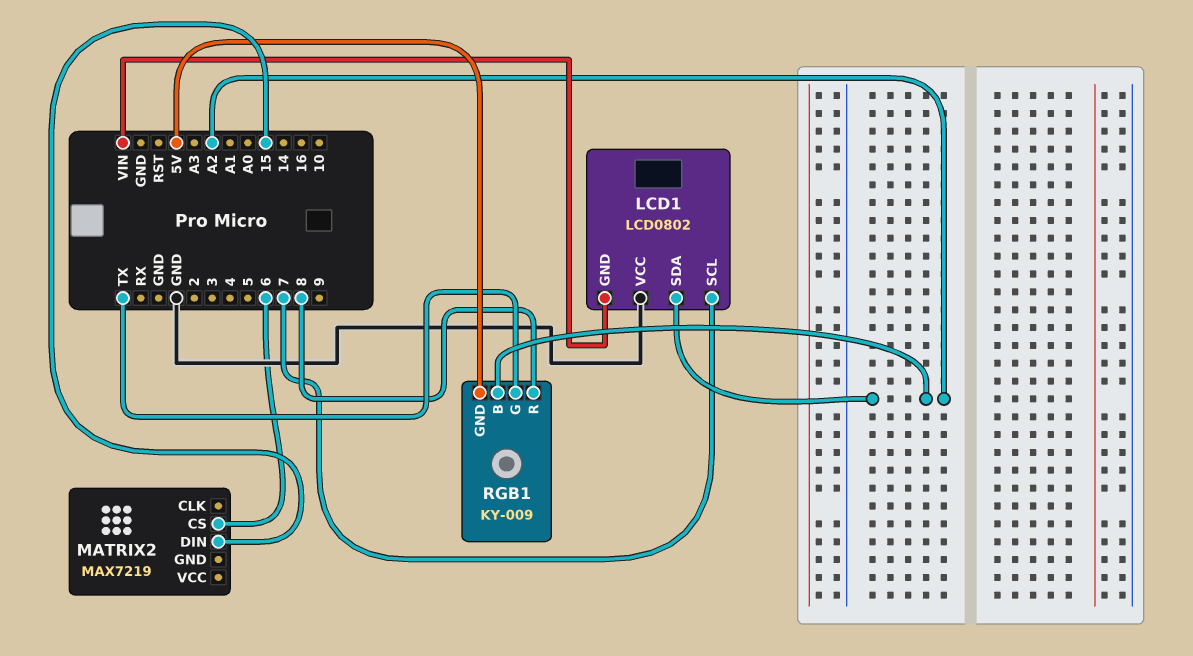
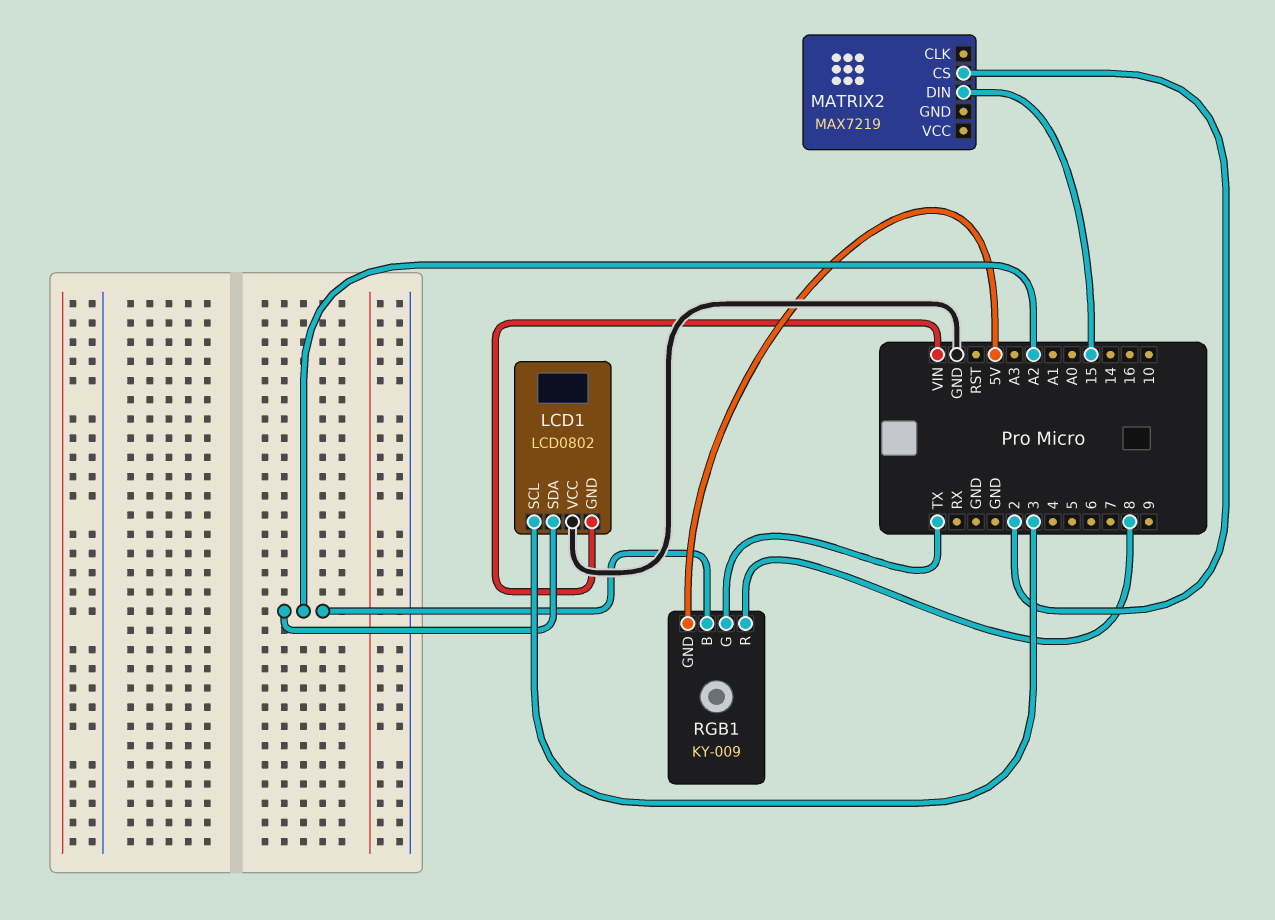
LCD1 pin SCL: 7 -> 3
MATRIX2 pin CS: 6 -> 2

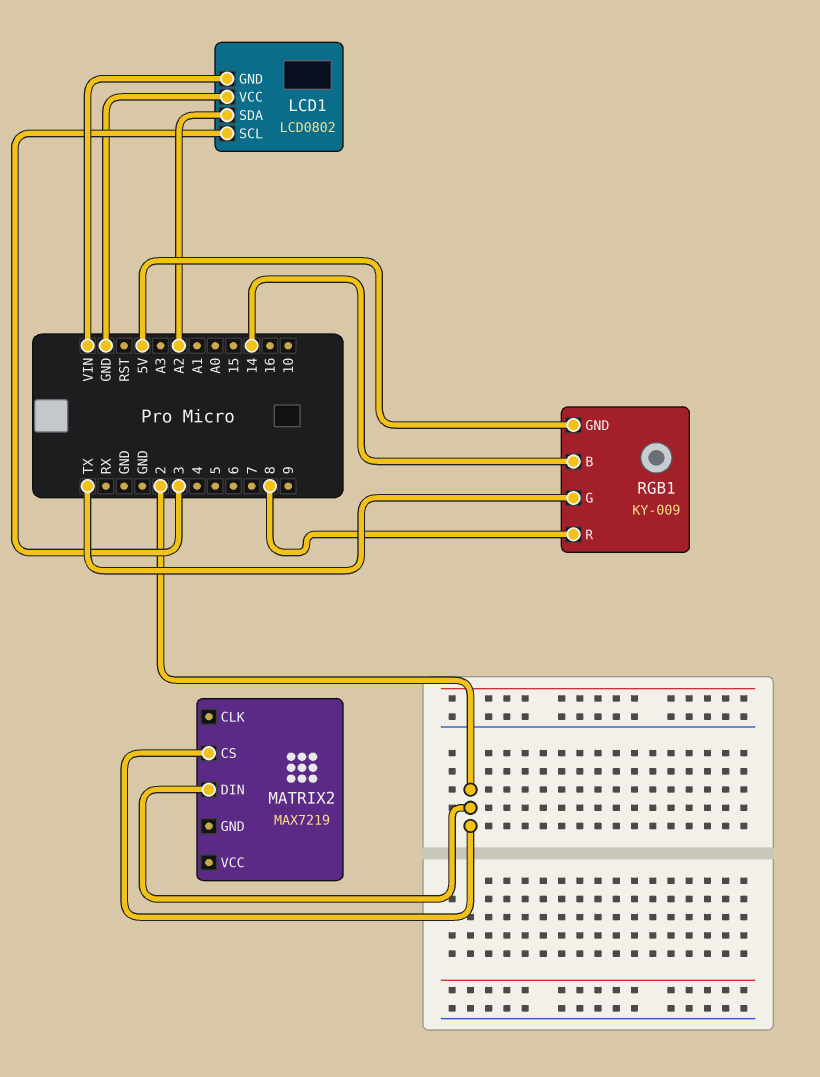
MATRIX2 pin DIN: 15 -> 2
RGB1 pin B: A2 -> 14

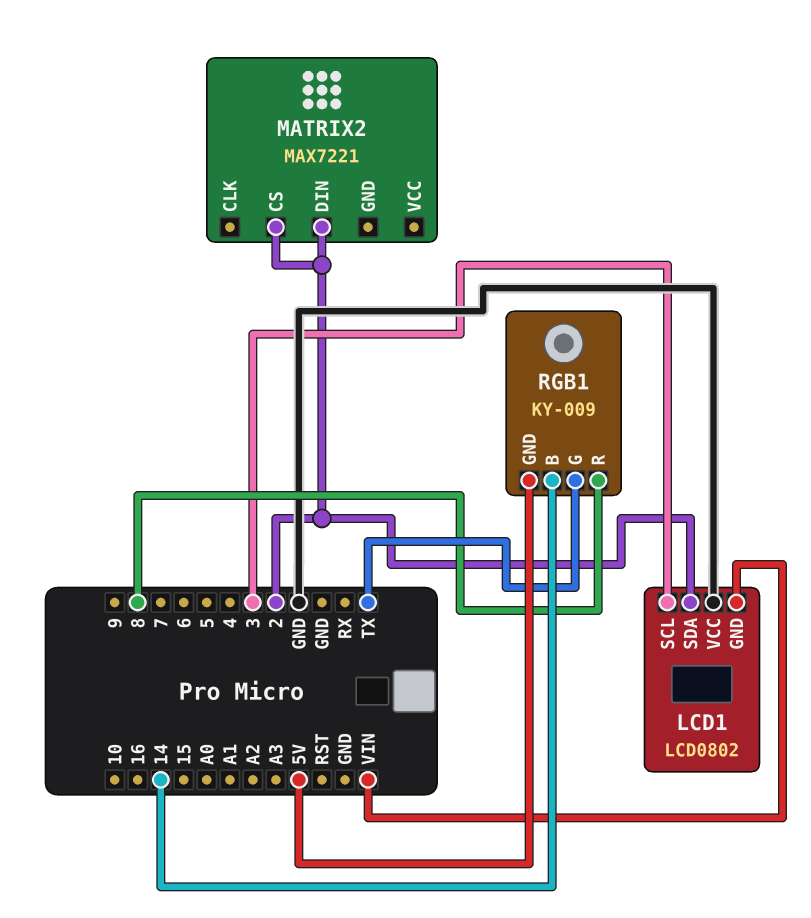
LCD1 pin SDA: A2 -> 2
MATRIX2: MAX7219 -> MAX7221

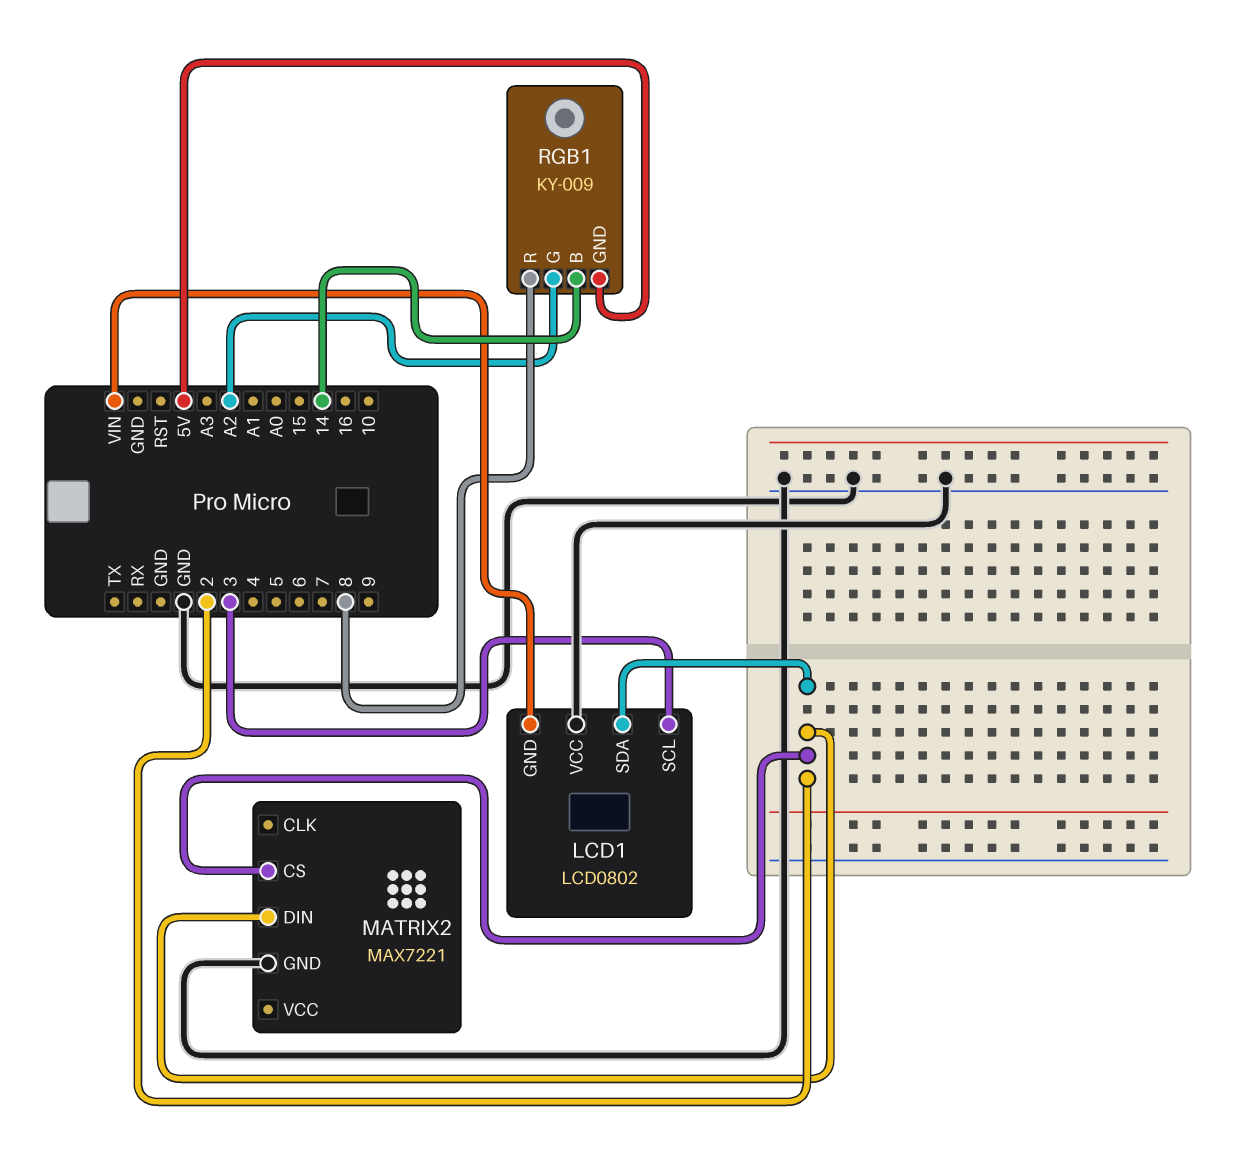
MATRIX2 pin GND: none -> GND
RGB1 pin G: TX -> A2

